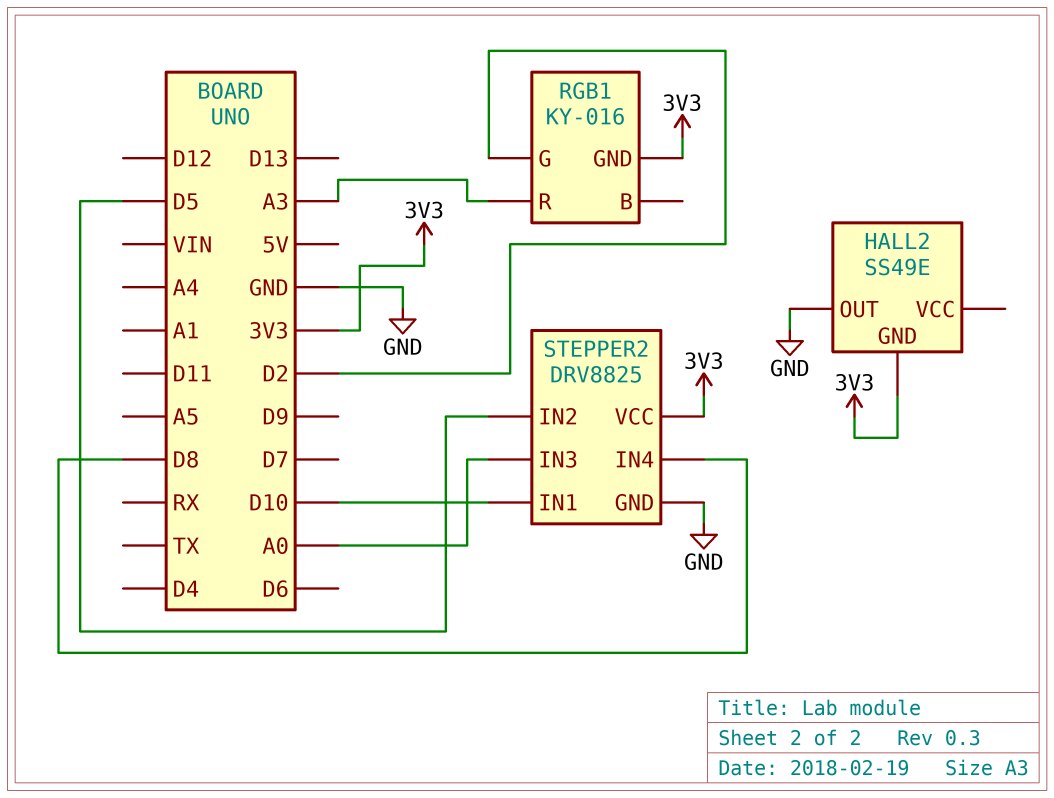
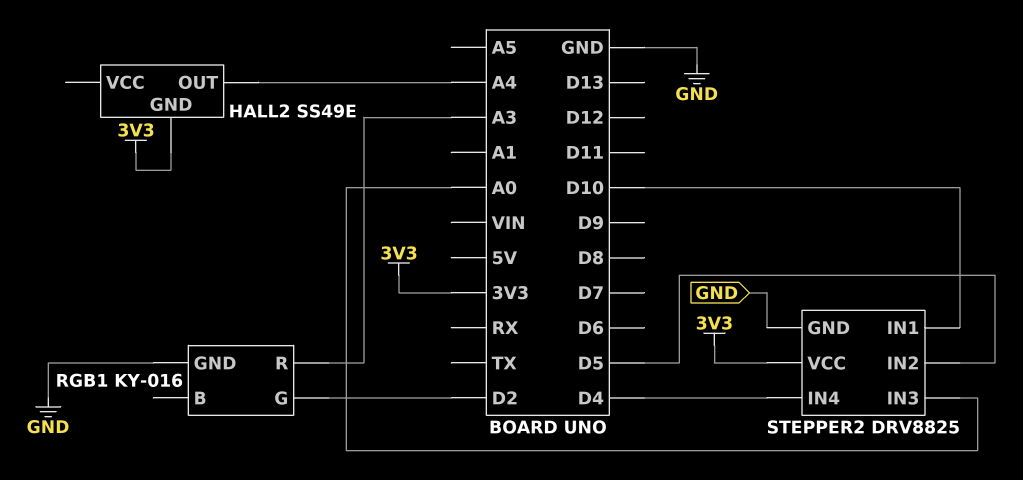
HALL2 pin OUT: GND -> A4
RGB1 pin GND: 3V3 -> GND
STEPPER2 pin IN4: D8 -> D4

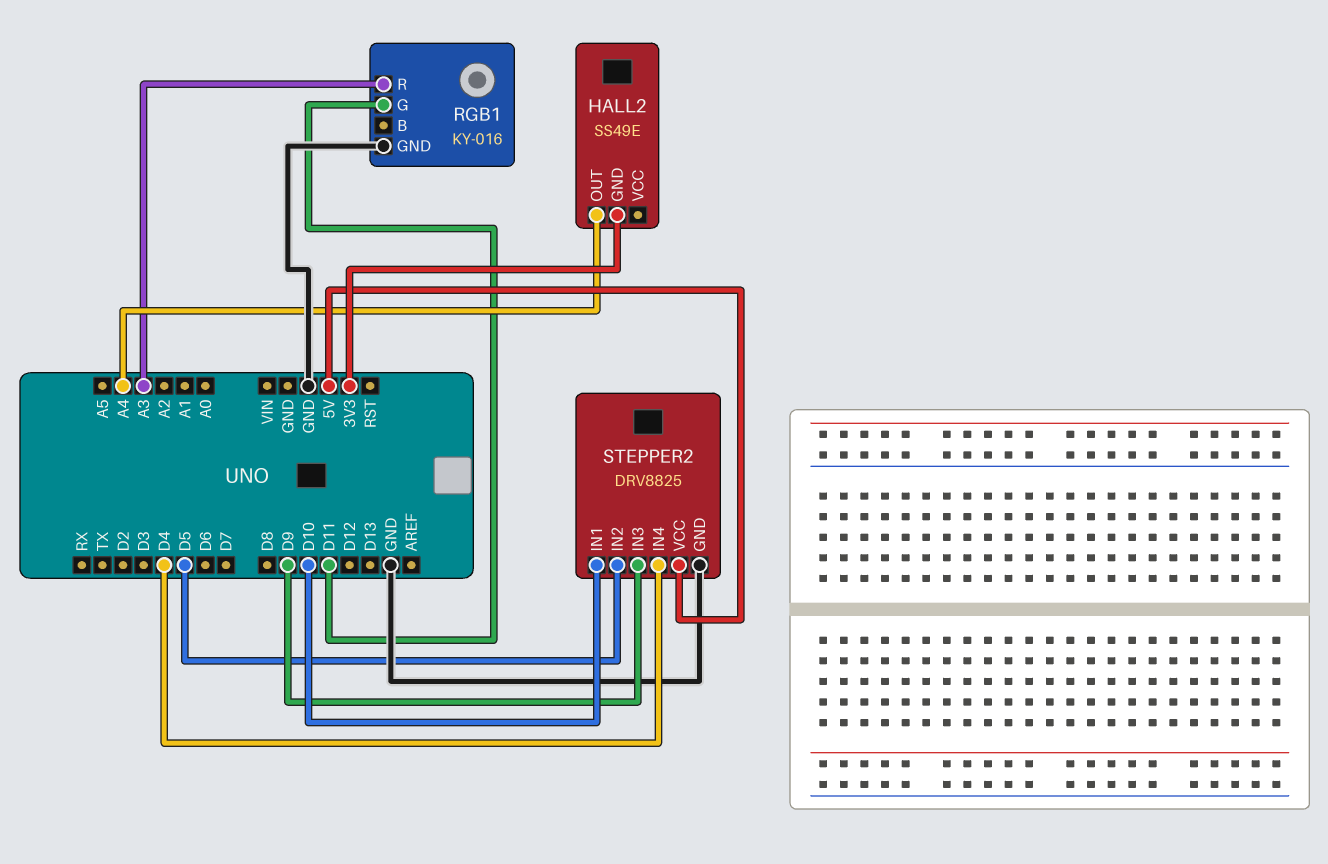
RGB1 pin G: D2 -> D11
STEPPER2 pin IN3: A0 -> D9
STEPPER2 pin VCC: 3V3 -> 5V

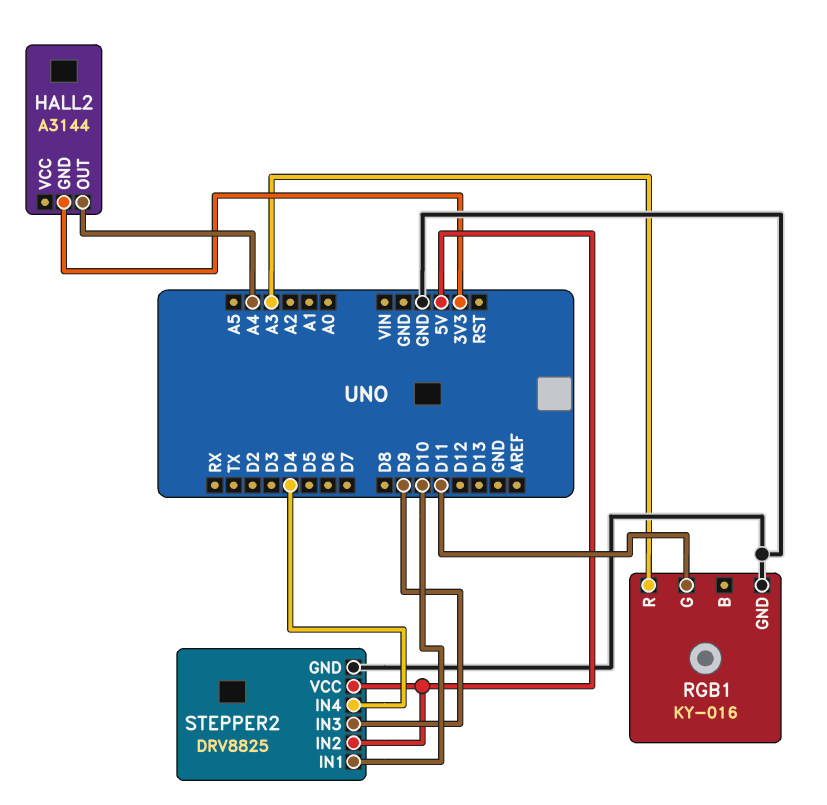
HALL2: SS49E -> A3144
STEPPER2 pin IN2: D5 -> 5V

